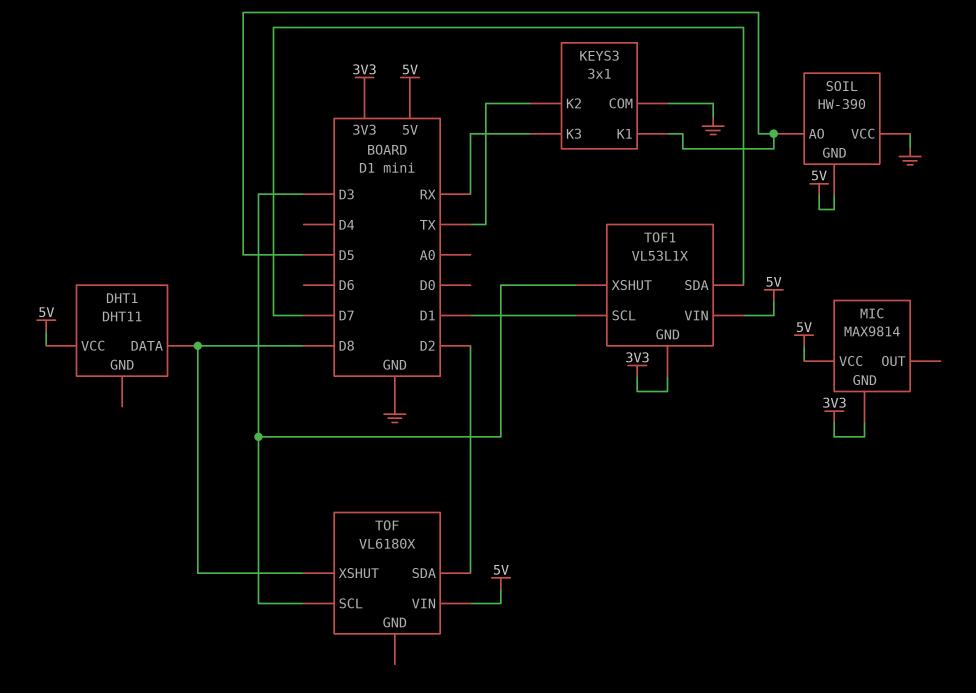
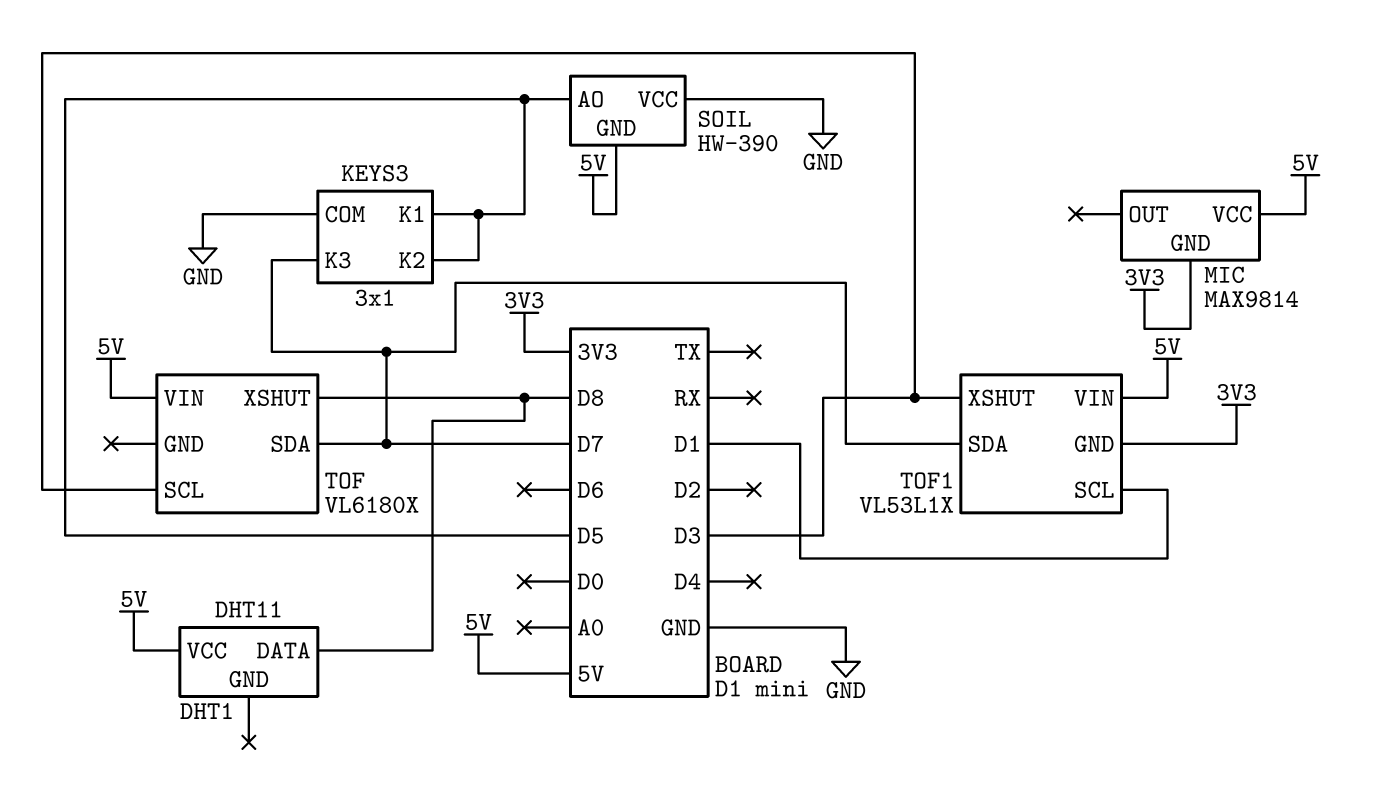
KEYS3 pin K2: TX -> D5
KEYS3 pin K3: RX -> D7
TOF pin SDA: D2 -> D7

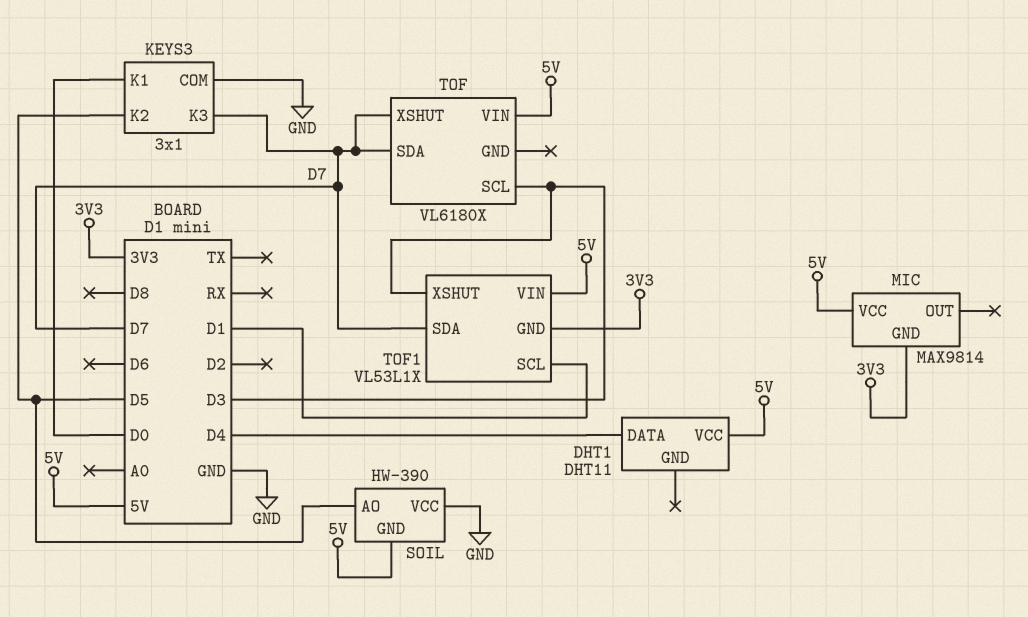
DHT1 pin DATA: D8 -> D4
KEYS3 pin K1: D5 -> D0
TOF pin XSHUT: D8 -> D7

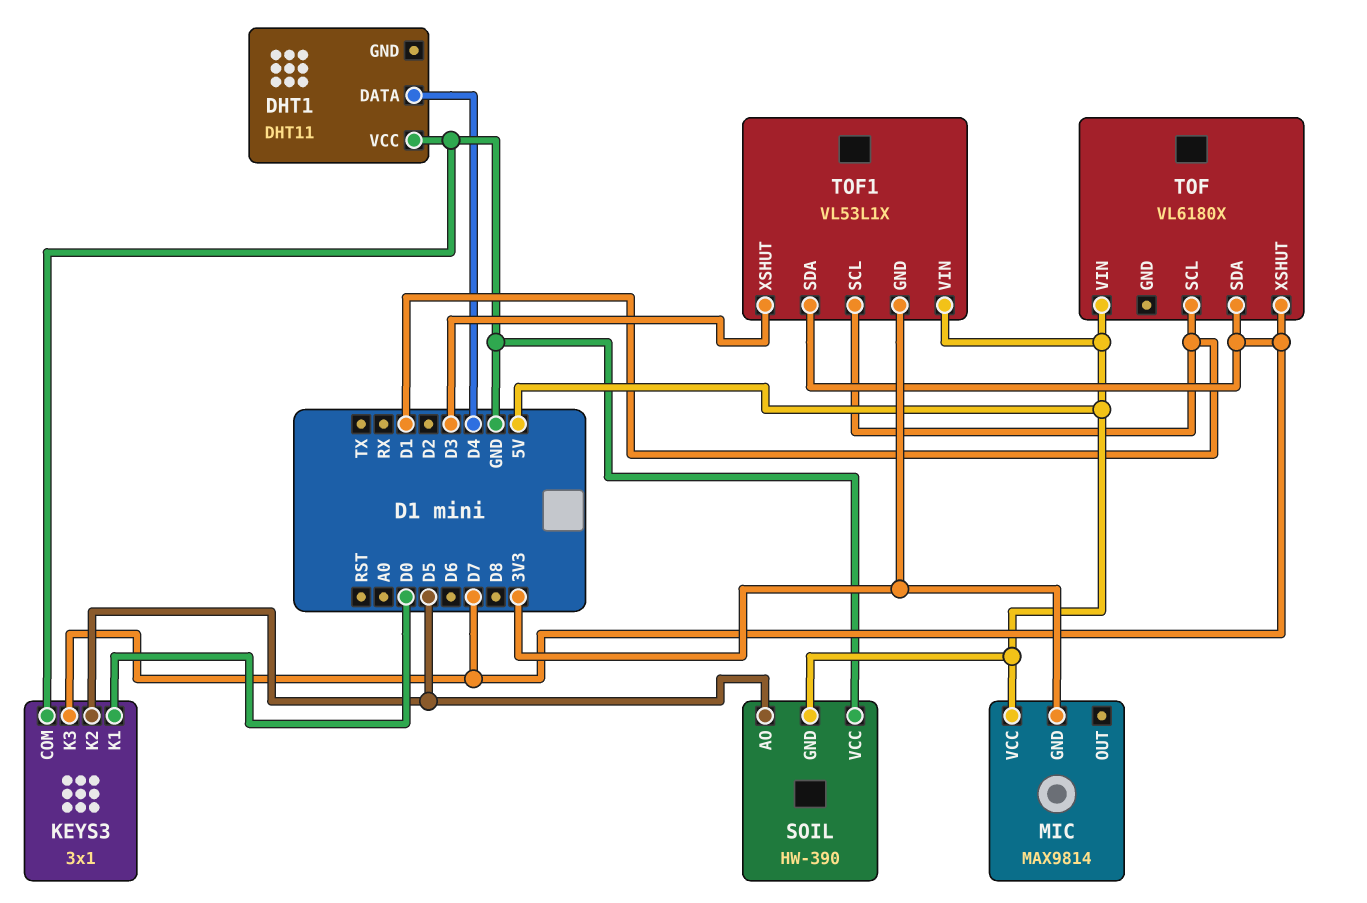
DHT1 pin VCC: 5V -> GND
TOF pin SCL: D3 -> D1

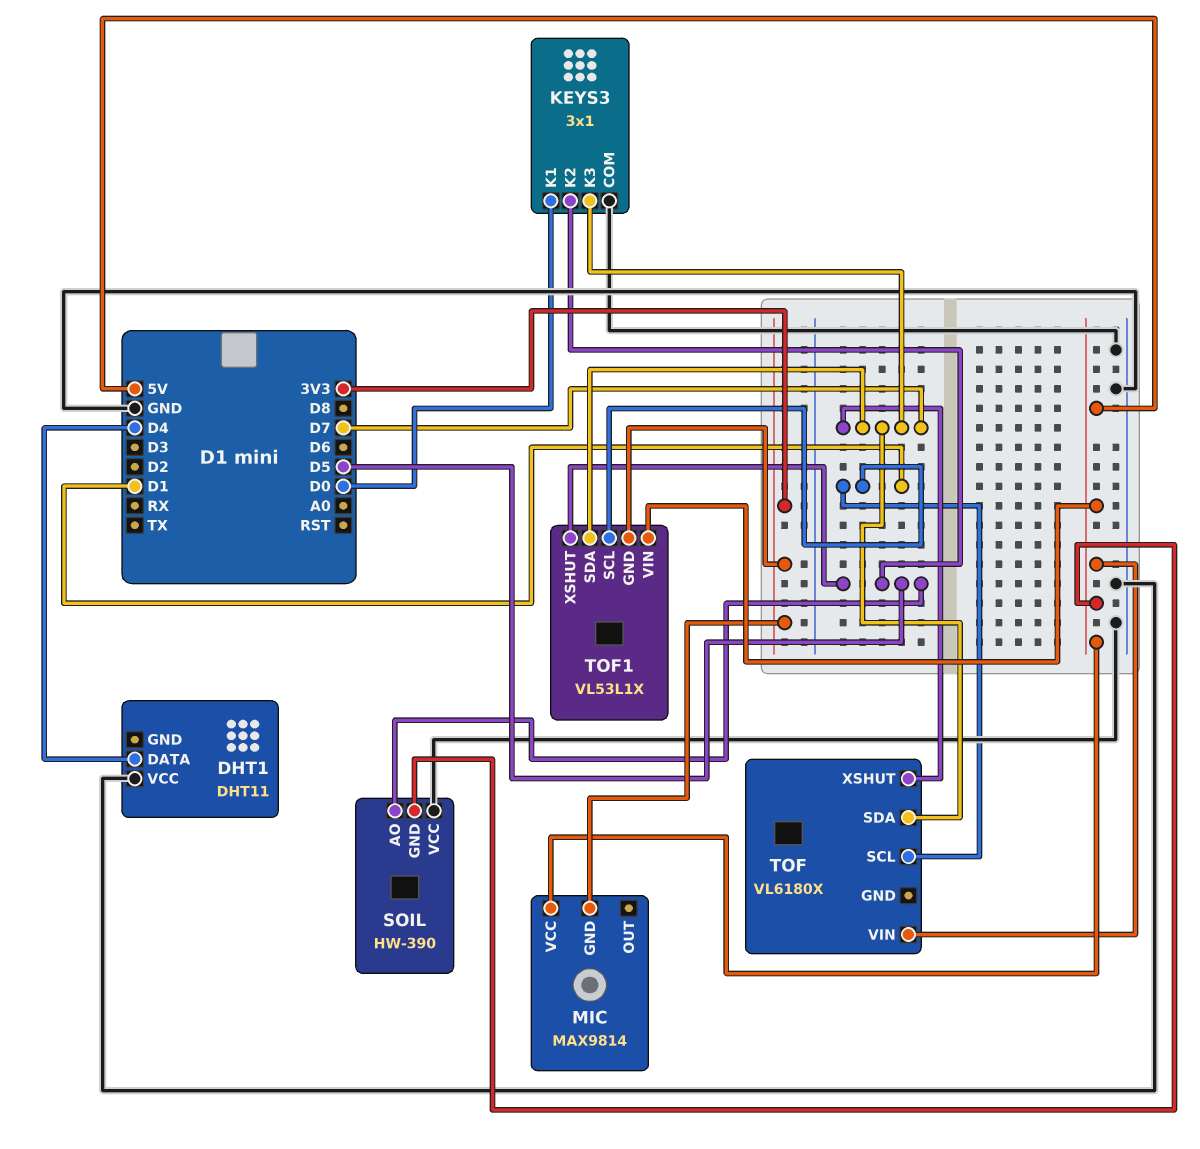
TOF1 pin XSHUT: D3 -> D5

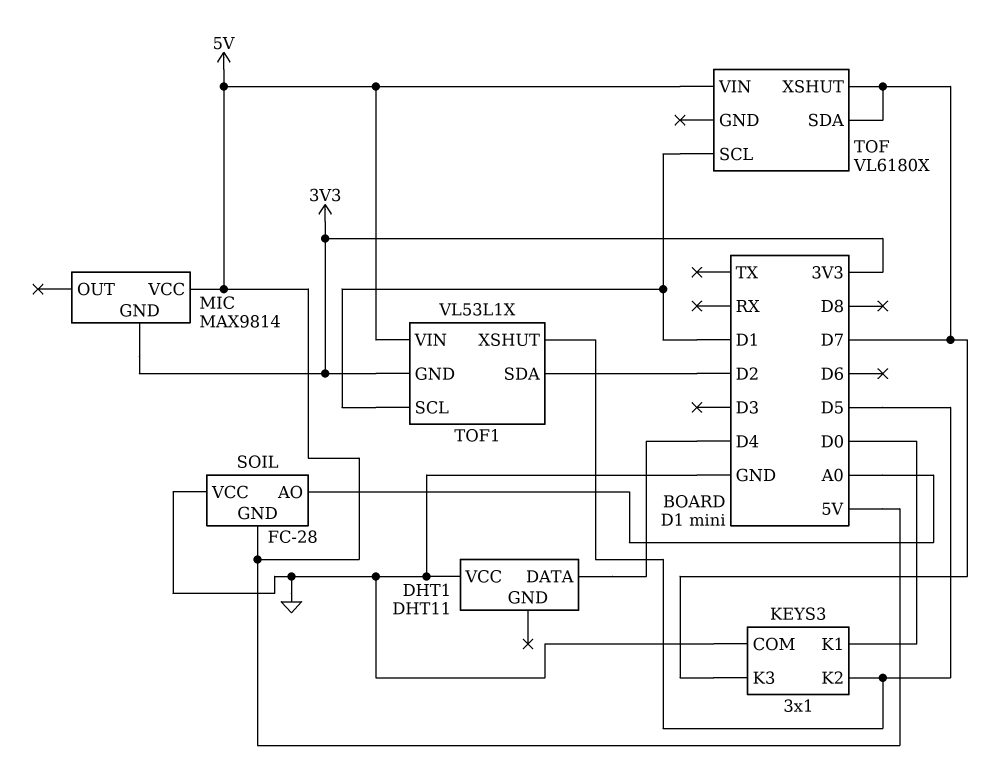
SOIL: HW-390 -> FC-28
SOIL pin AO: D5 -> A0
TOF1 pin SDA: D7 -> D2

